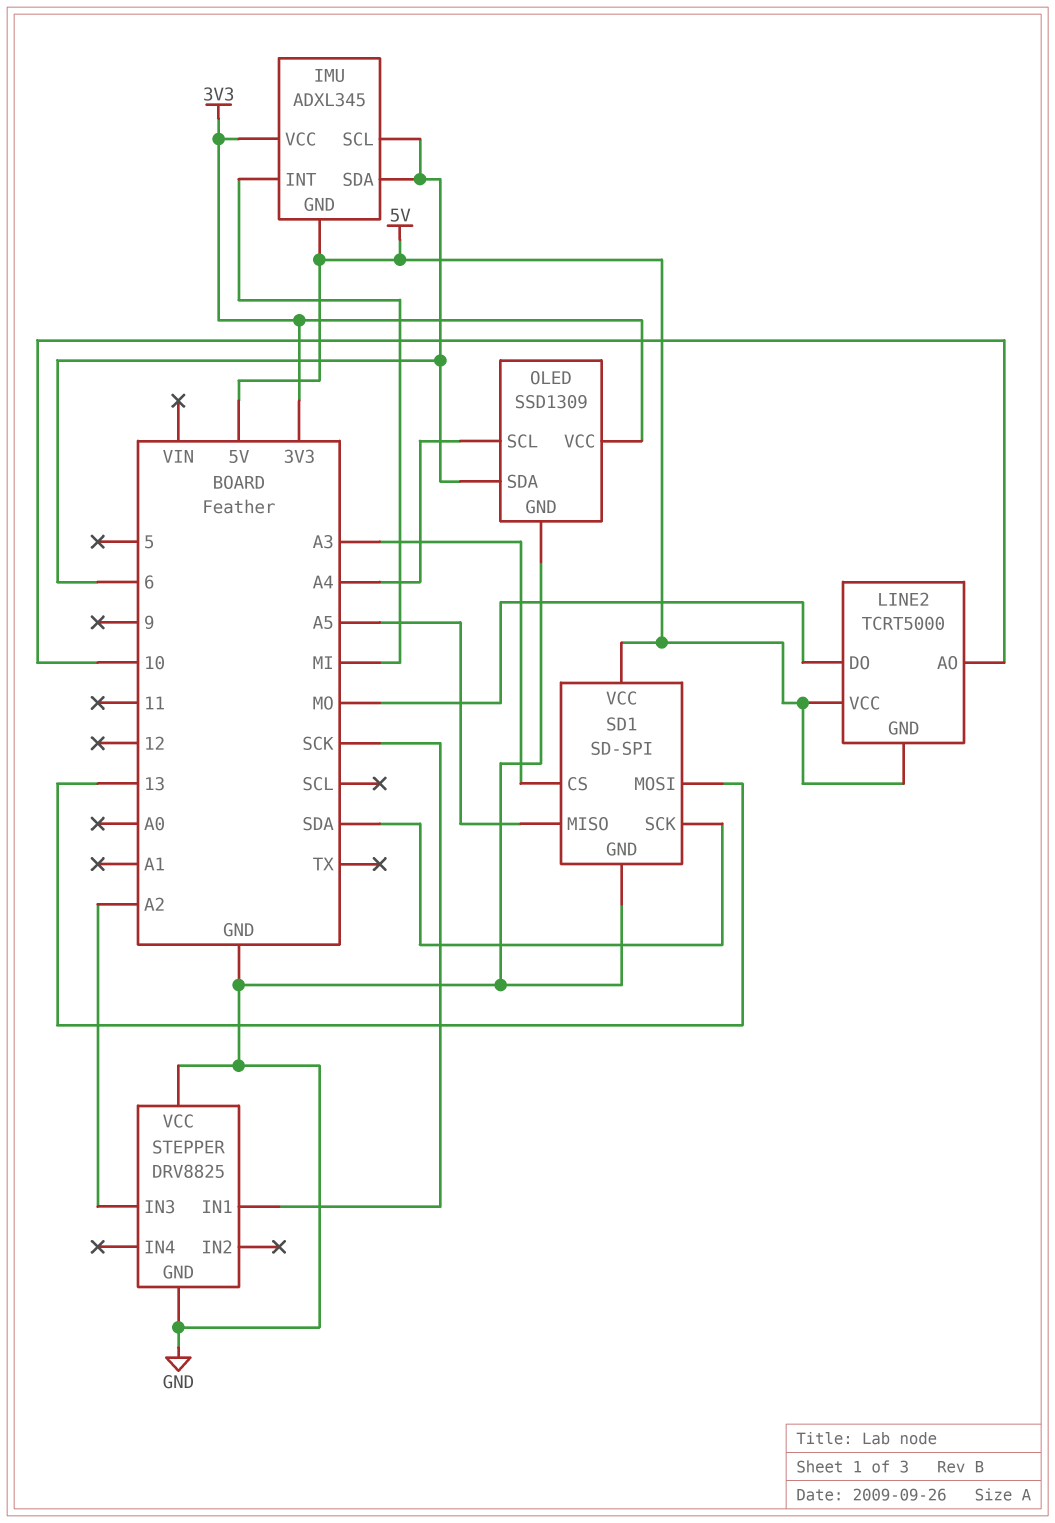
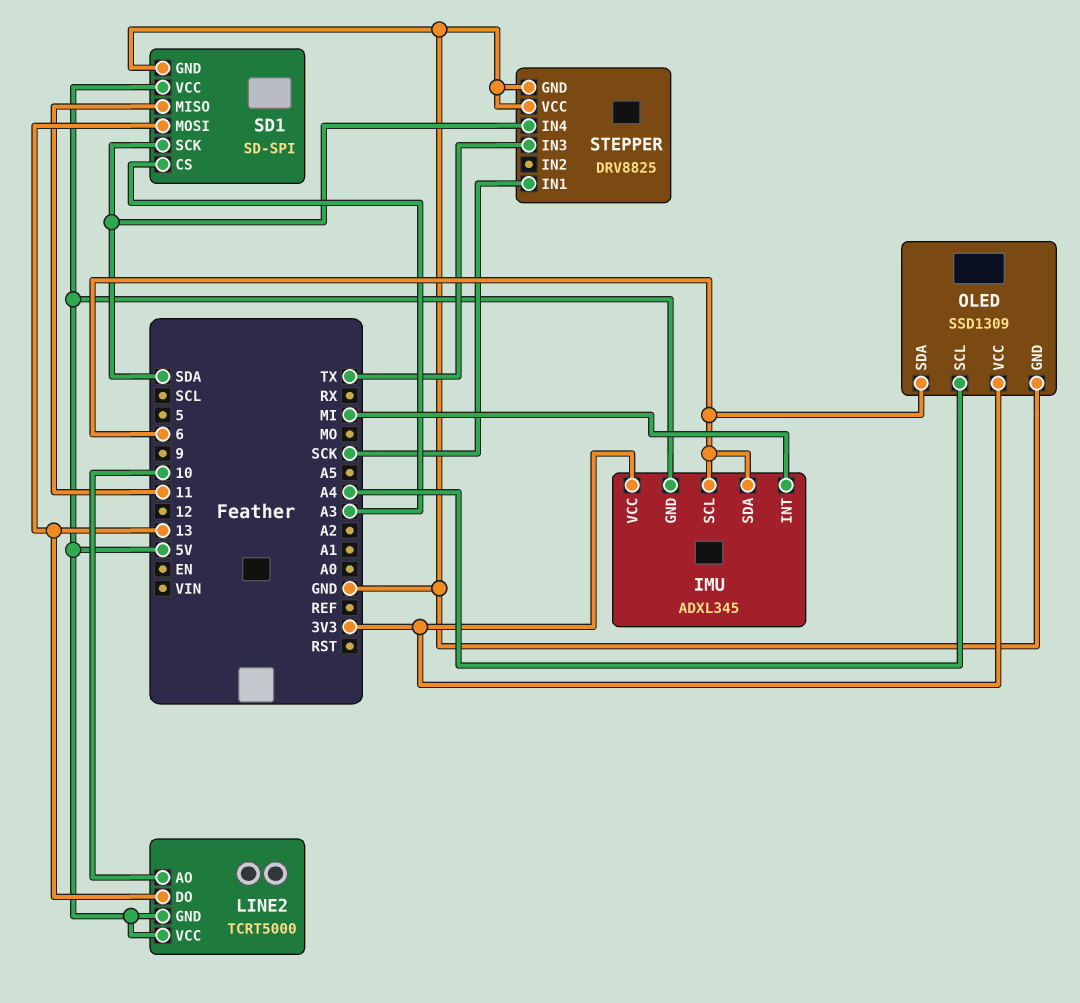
LINE2 pin DO: MO -> 13
SD1 pin MISO: A5 -> 11
STEPPER pin IN3: A2 -> TX
STEPPER pin IN4: none -> SDA

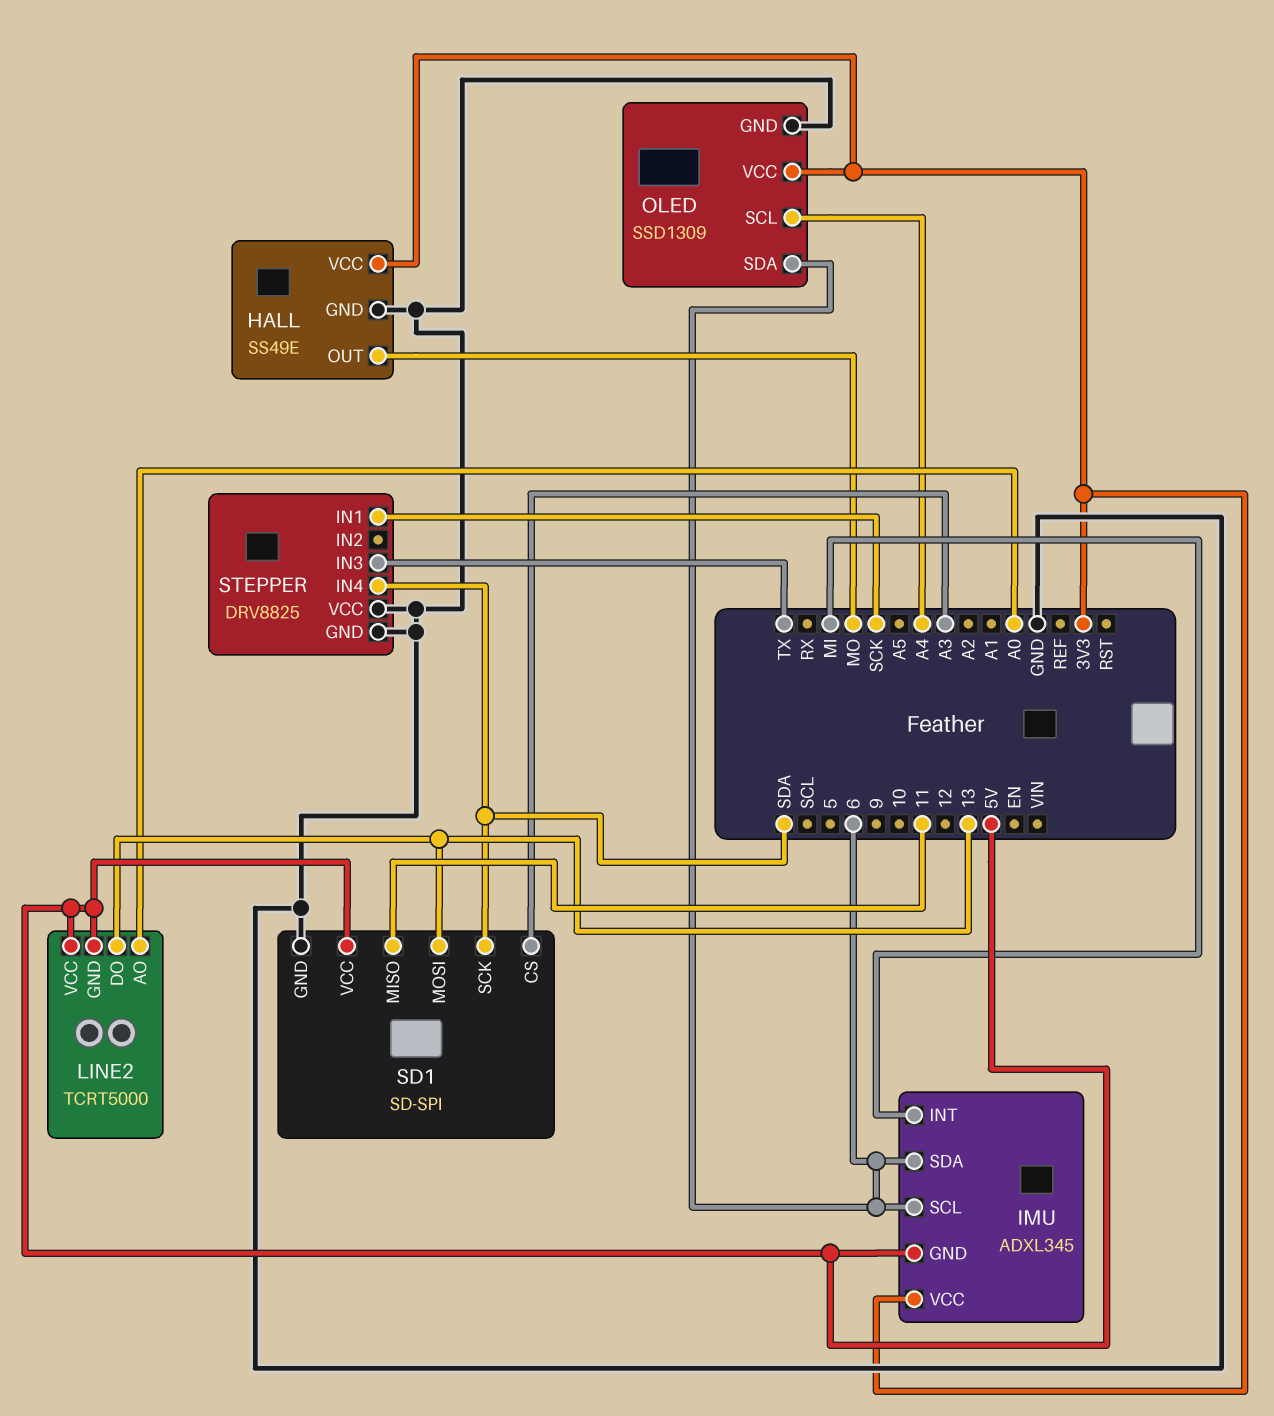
HALL: none -> SS49E
HALL pin GND: none -> GND
HALL pin OUT: none -> MO
HALL pin VCC: none -> 3V3
LINE2 pin AO: 10 -> A0

